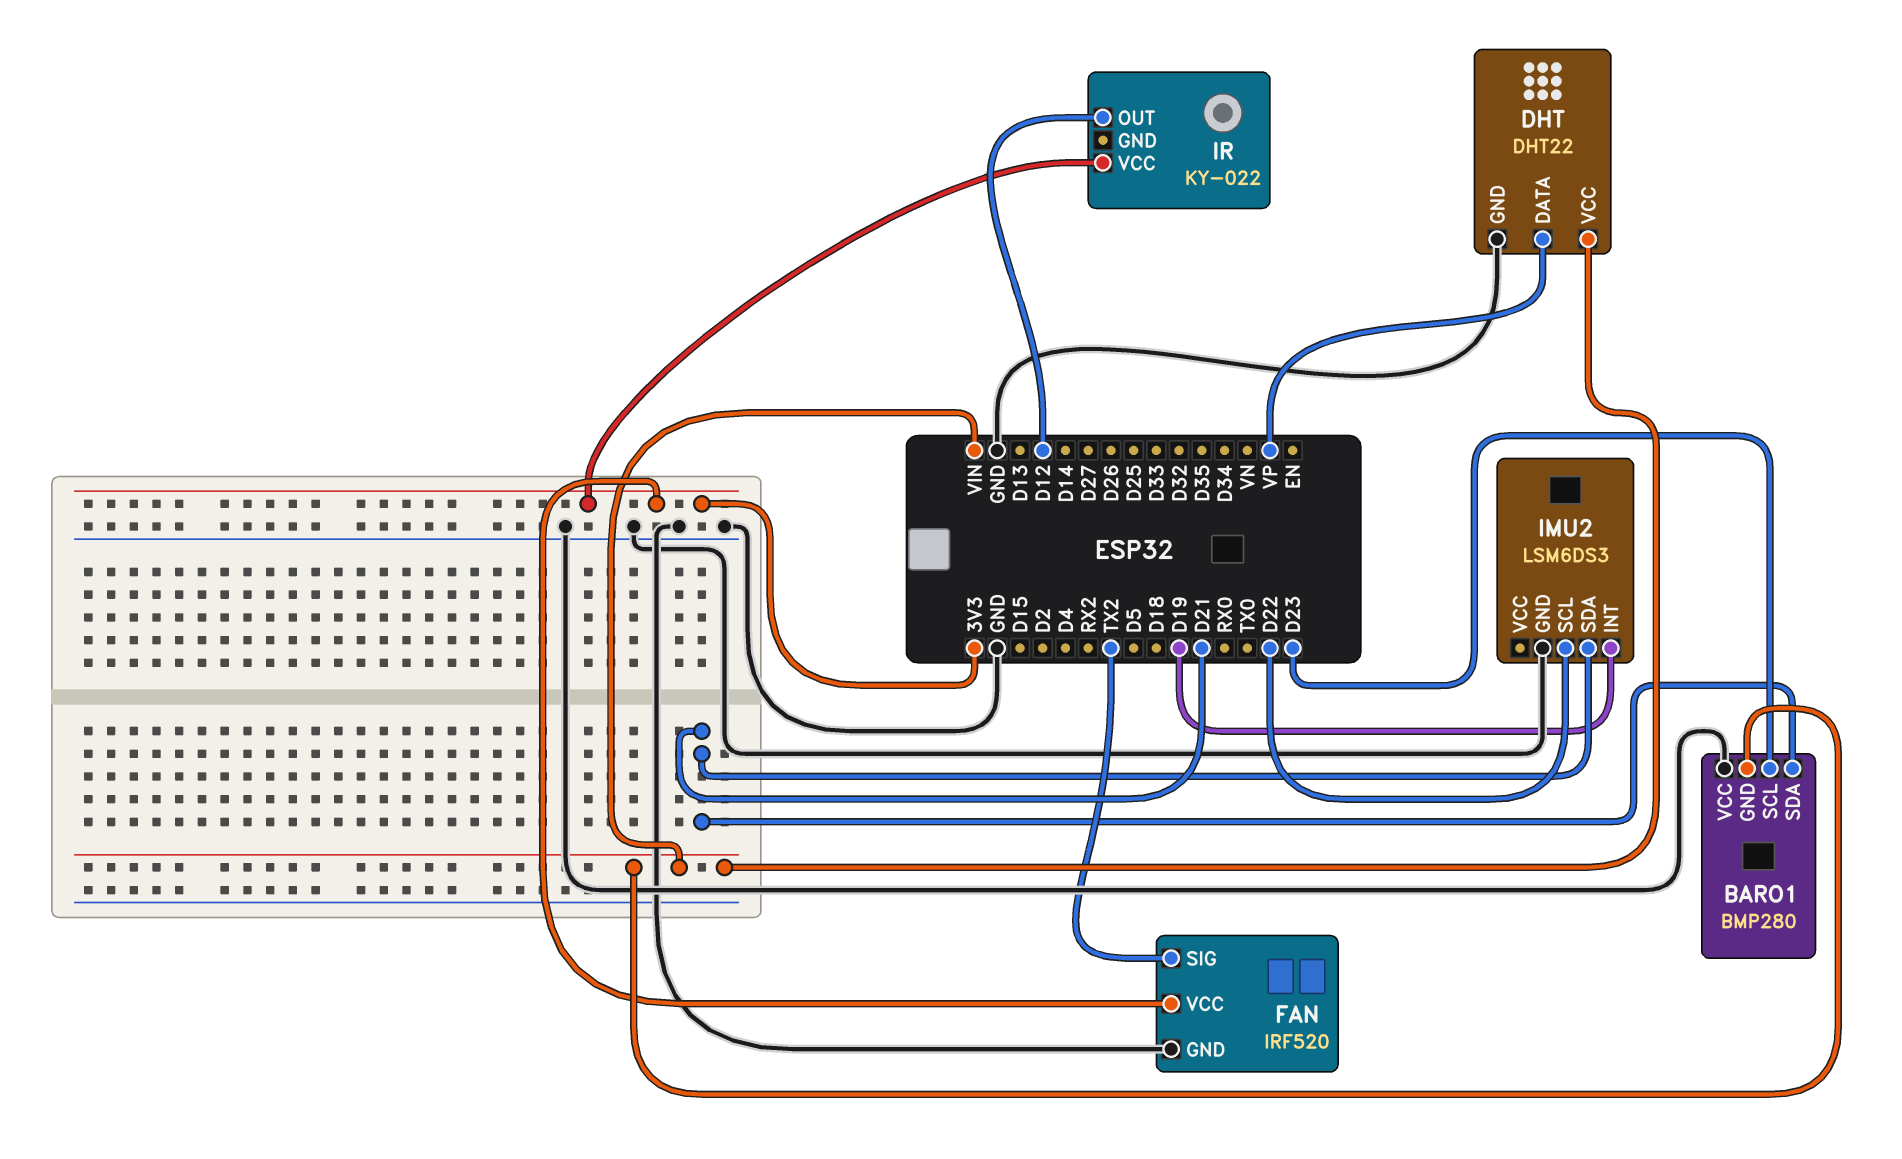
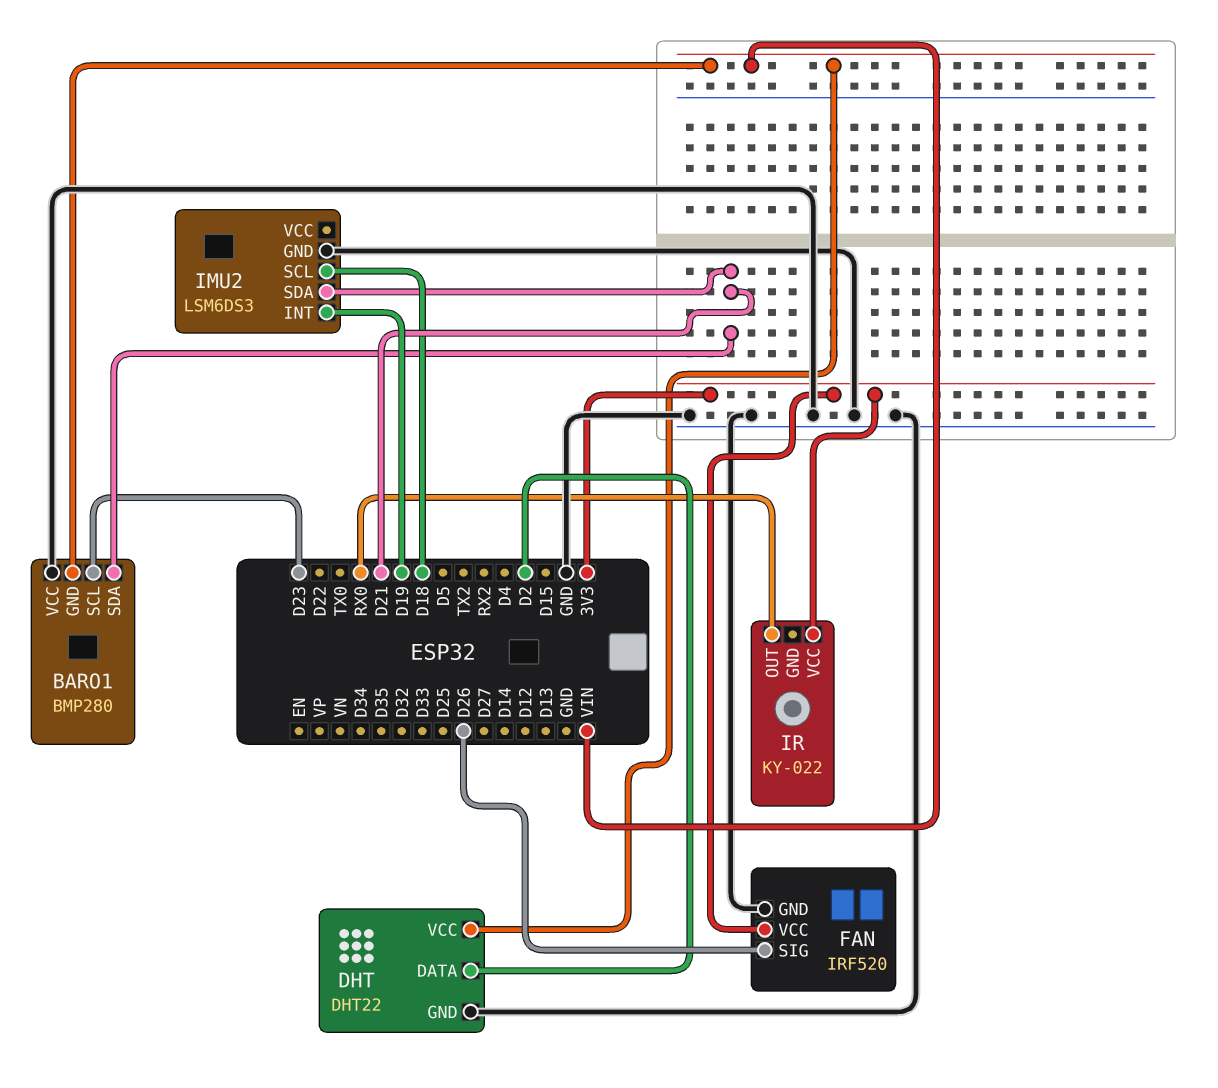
DHT pin DATA: VP -> D2
FAN pin SIG: TX2 -> D26
IMU2 pin SCL: D22 -> D18
IR pin OUT: D12 -> RX0

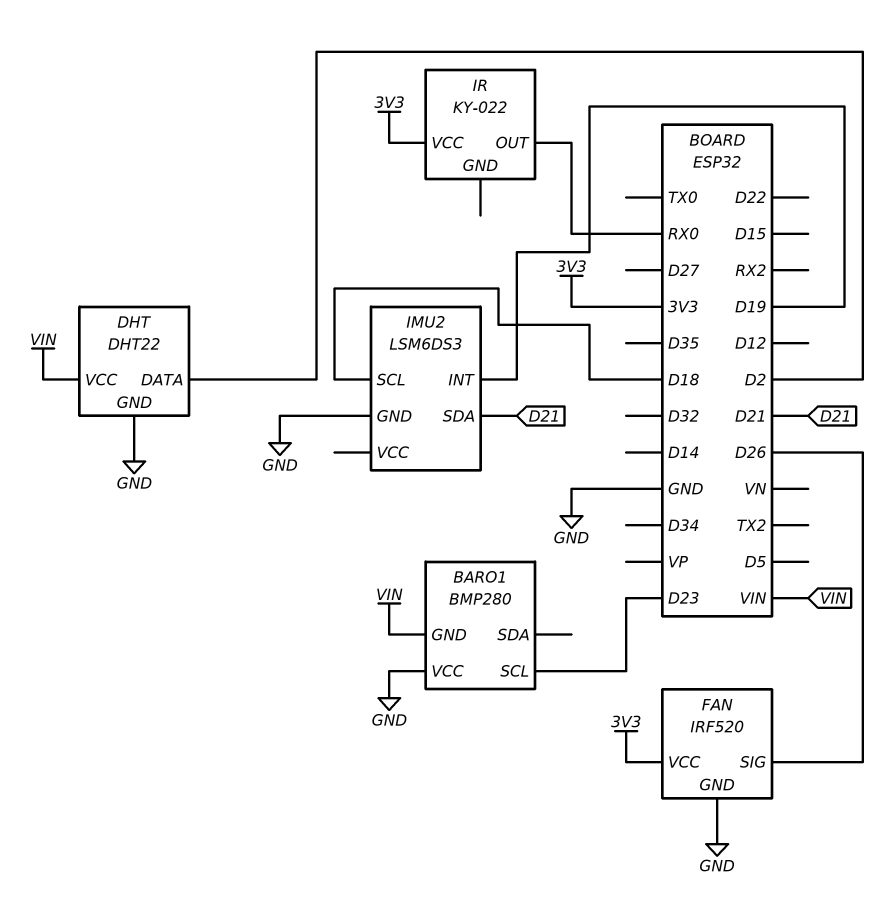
BARO1 pin SDA: D21 -> none

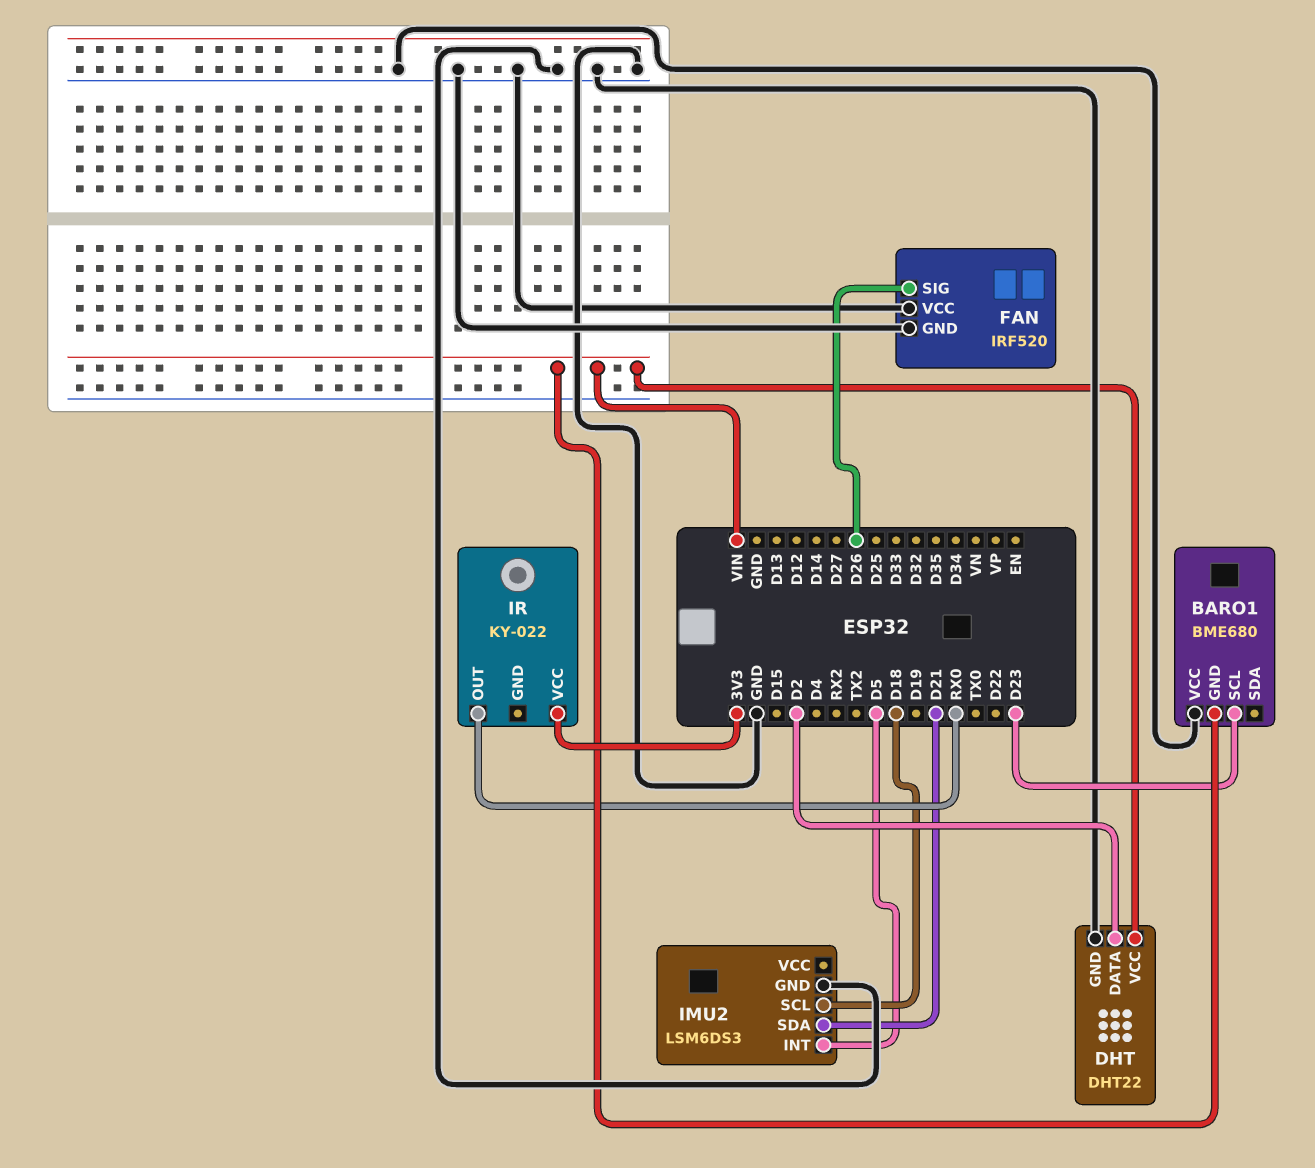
BARO1: BMP280 -> BME680
FAN pin VCC: 3V3 -> GND
IMU2 pin INT: D19 -> D5

